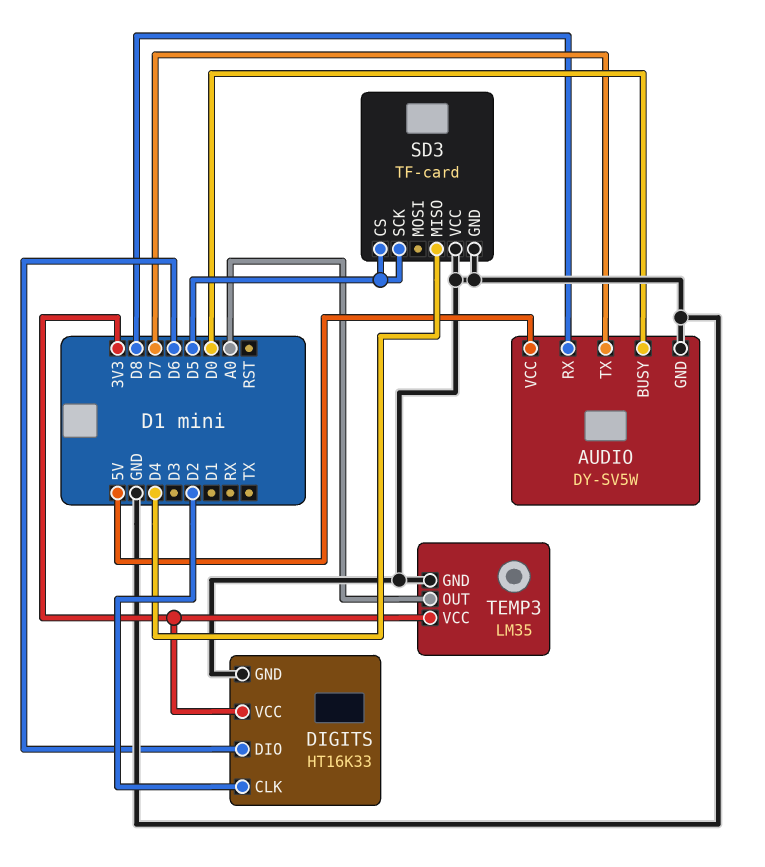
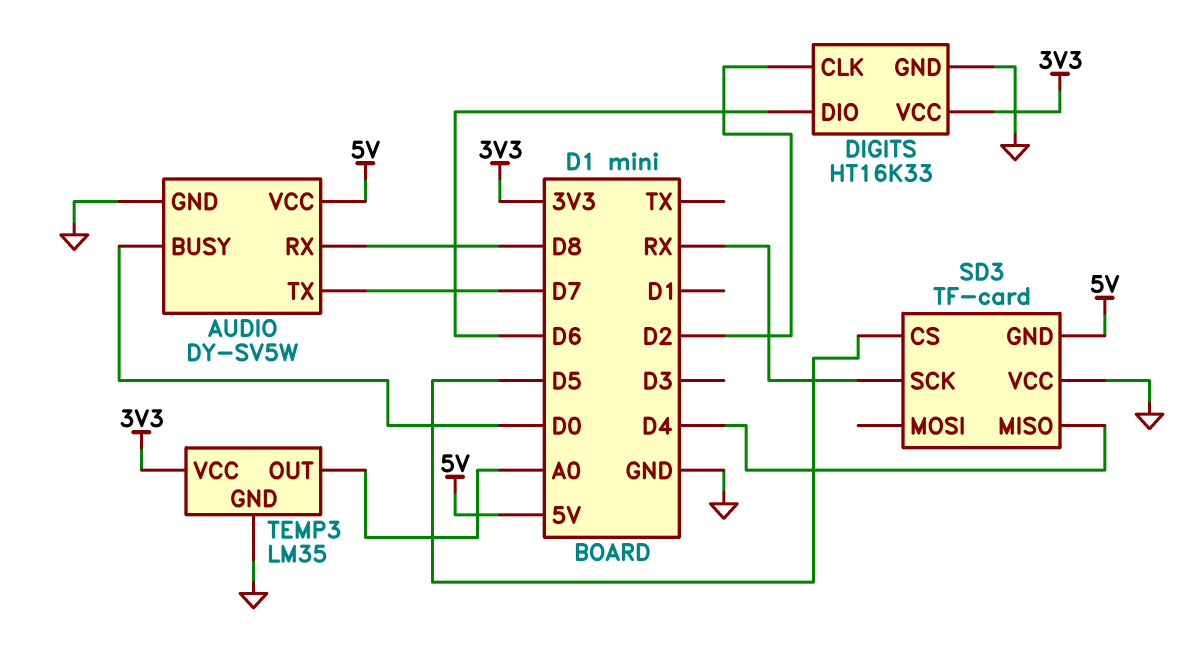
SD3 pin GND: GND -> 5V
SD3 pin SCK: D5 -> RX

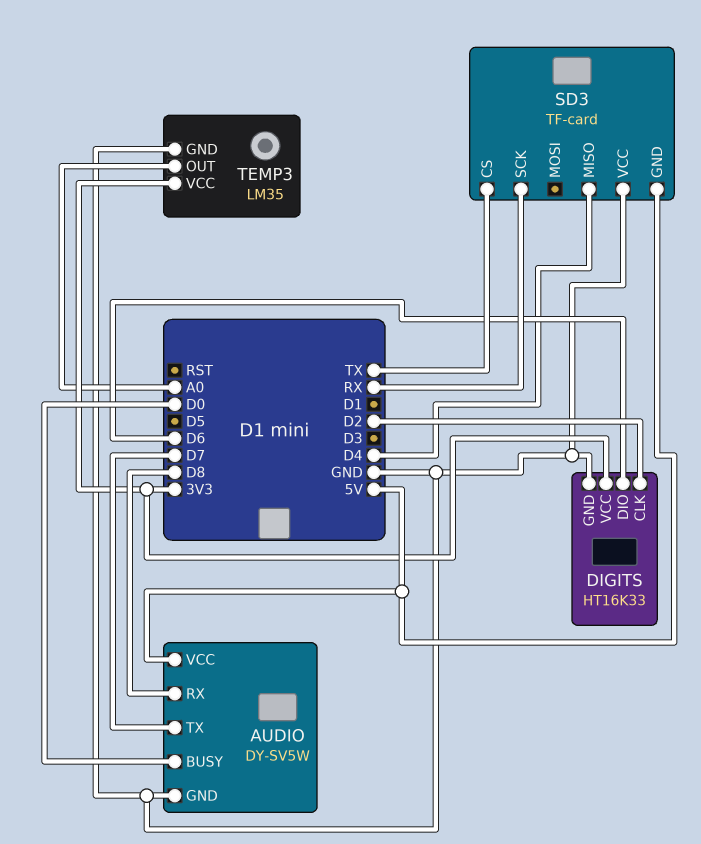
SD3 pin CS: D5 -> TX

